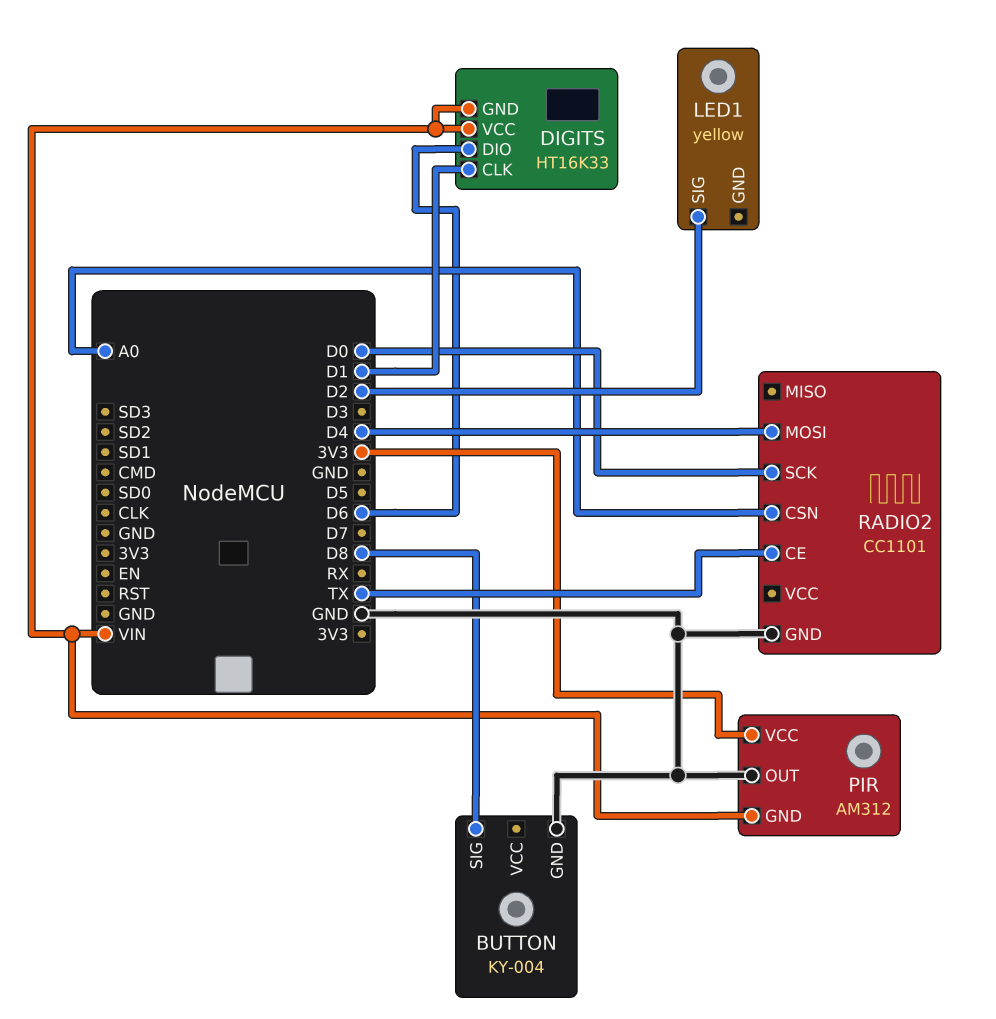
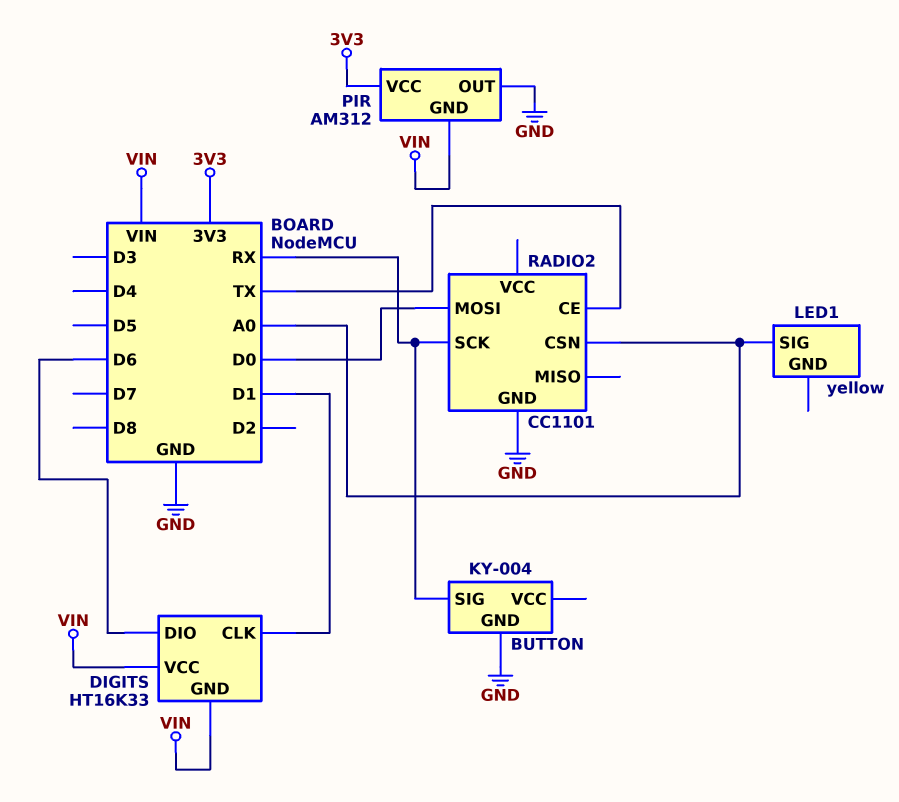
BUTTON pin SIG: D8 -> RX
LED1 pin SIG: D2 -> A0
RADIO2 pin MOSI: D4 -> D0
RADIO2 pin SCK: D0 -> RX

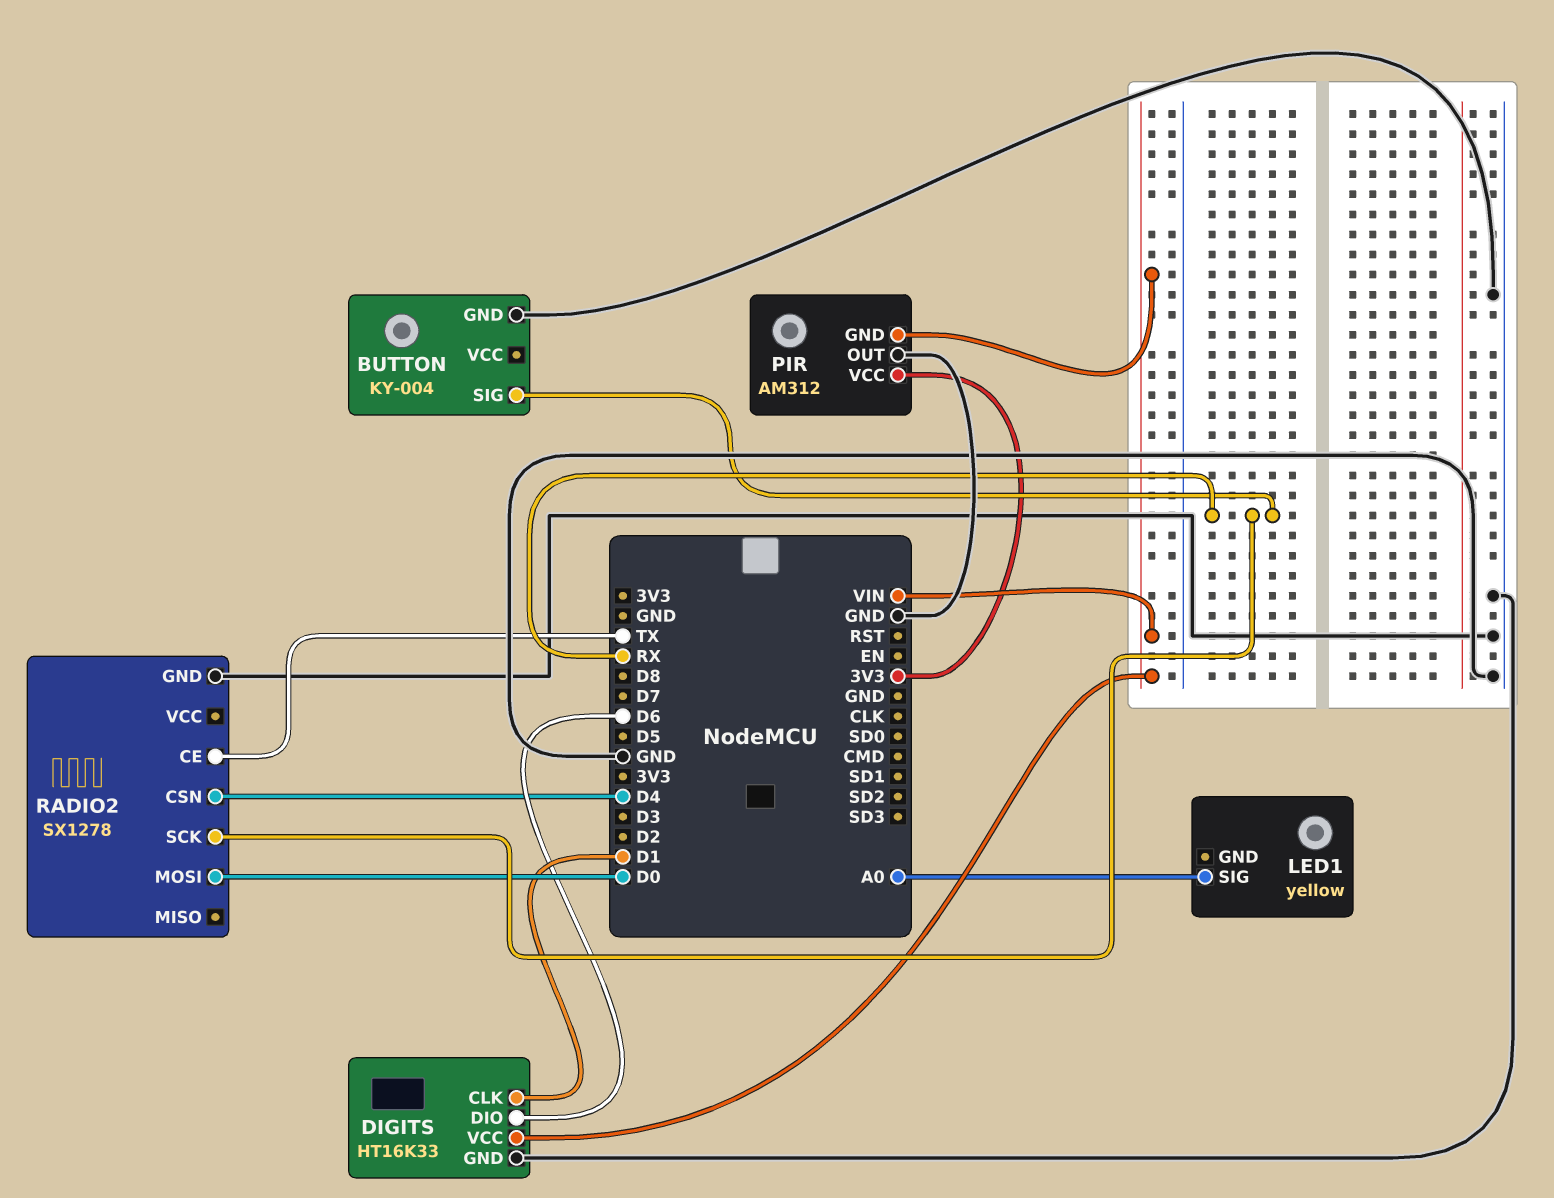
DIGITS pin GND: VIN -> GND
RADIO2: CC1101 -> SX1278
RADIO2 pin CSN: A0 -> D4

